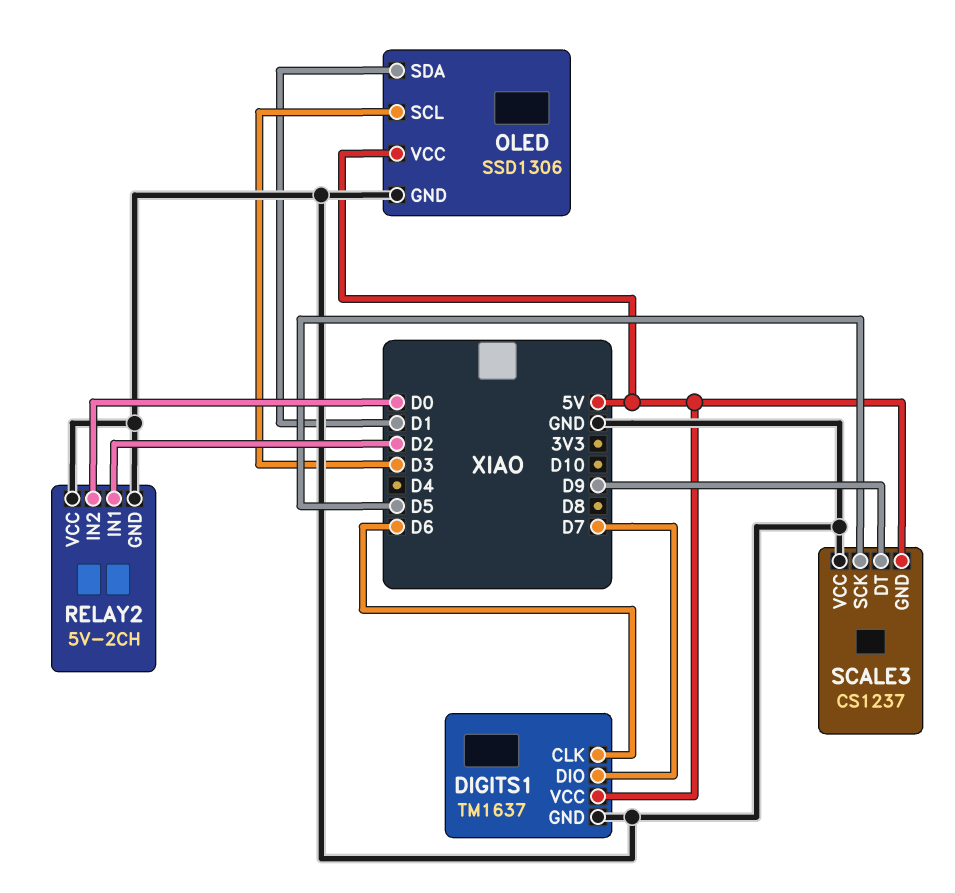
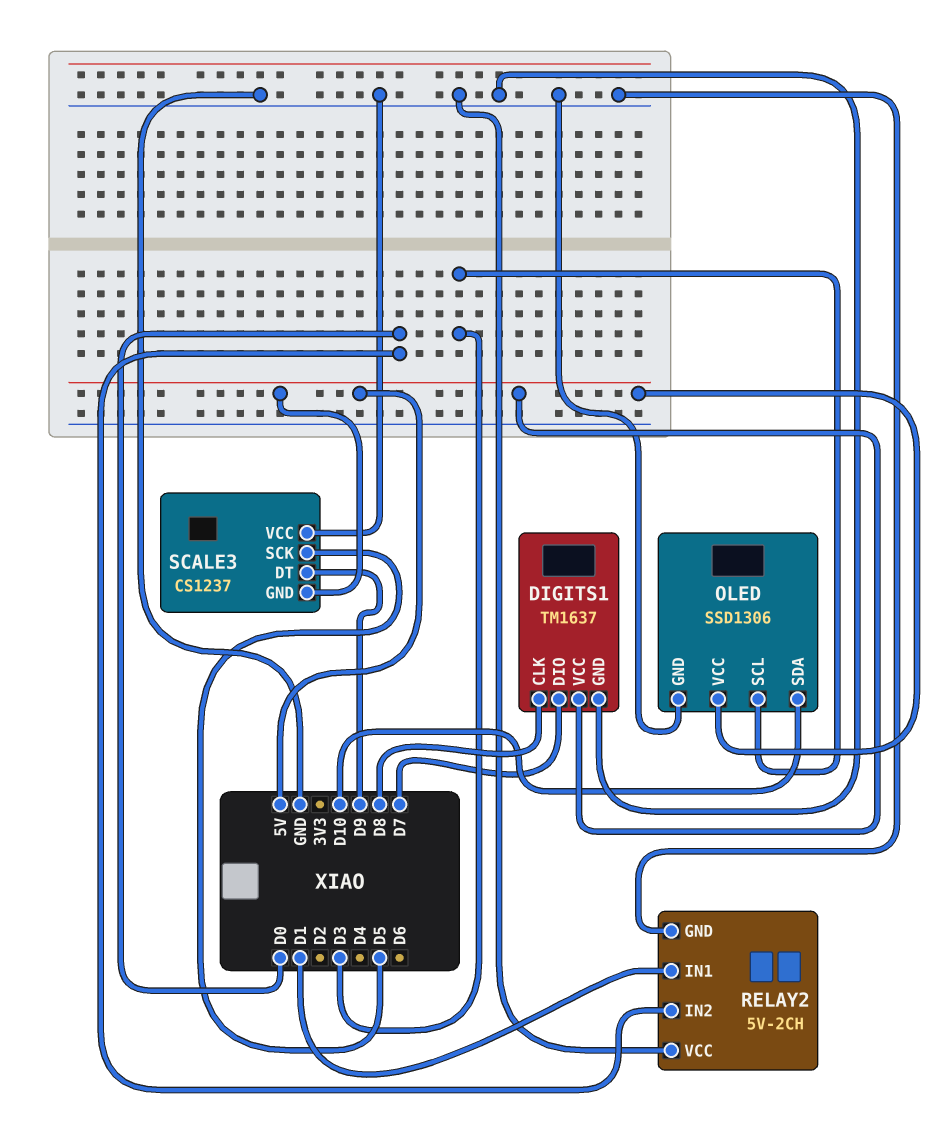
DIGITS1 pin CLK: D6 -> D8
OLED pin SDA: D1 -> D10
RELAY2 pin IN1: D2 -> D1

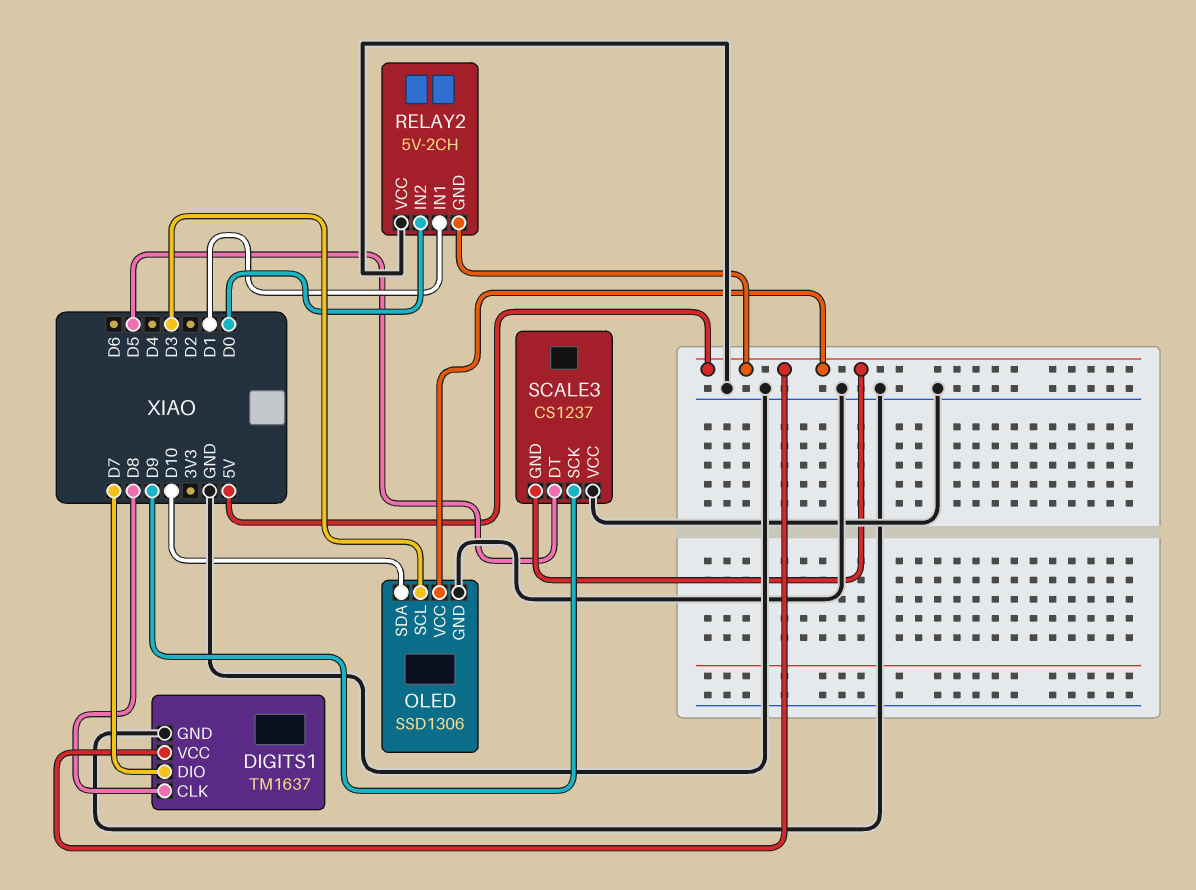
RELAY2 pin GND: GND -> 5V
SCALE3 pin DT: D9 -> D5
SCALE3 pin SCK: D5 -> D9

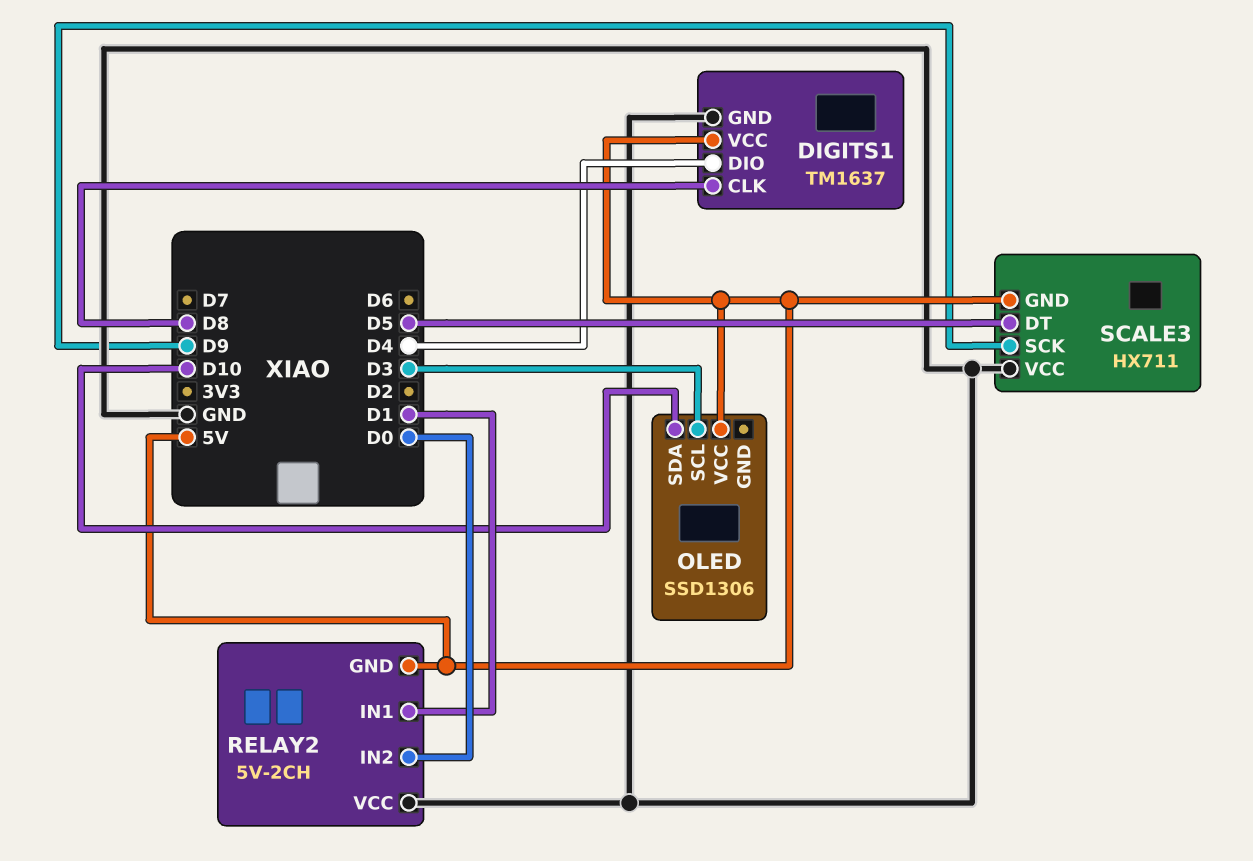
DIGITS1 pin DIO: D7 -> D4
OLED pin GND: GND -> none
SCALE3: CS1237 -> HX711

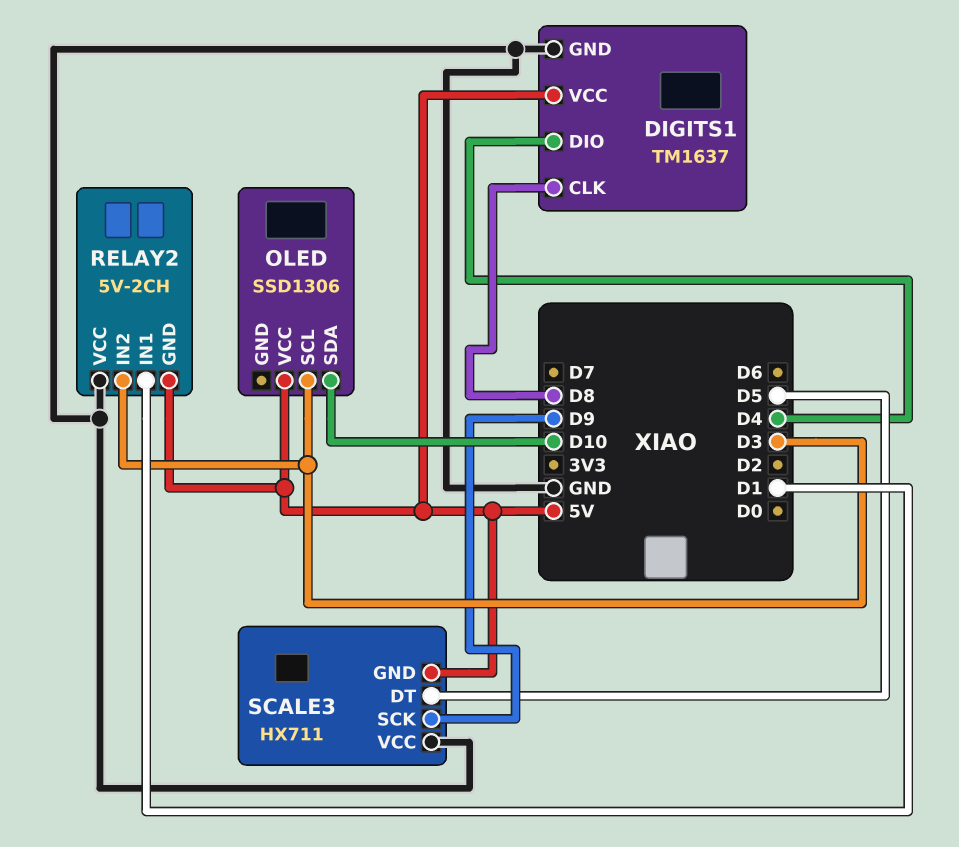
RELAY2 pin IN2: D0 -> D3

